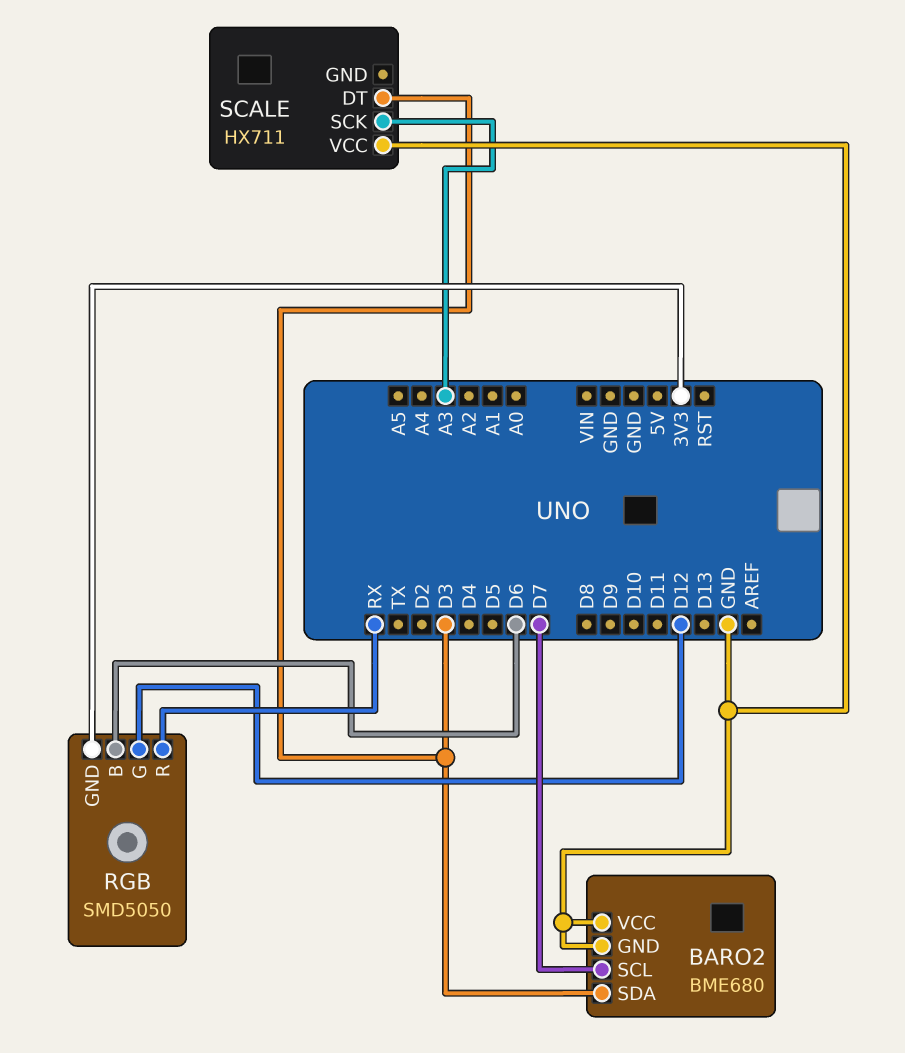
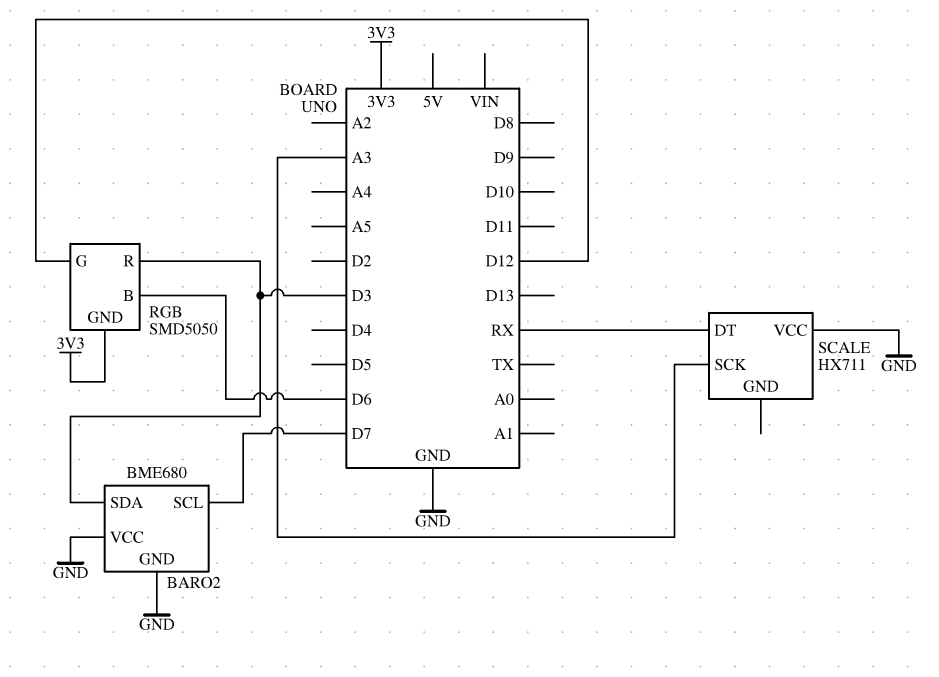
RGB pin R: RX -> D3
SCALE pin DT: D3 -> RX

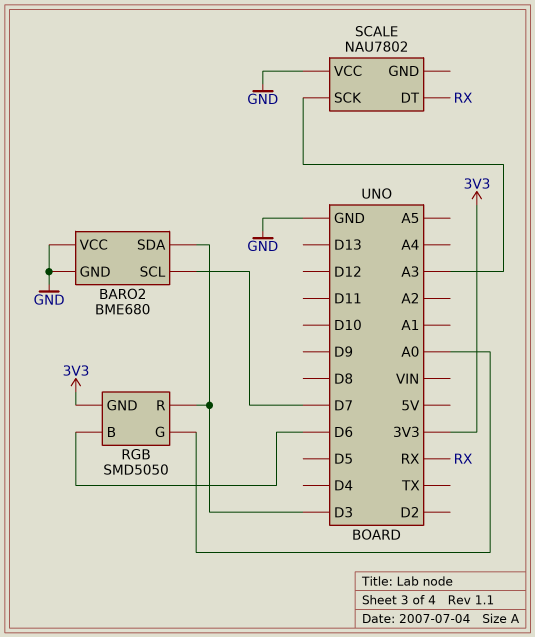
RGB pin G: D12 -> A0
SCALE: HX711 -> NAU7802

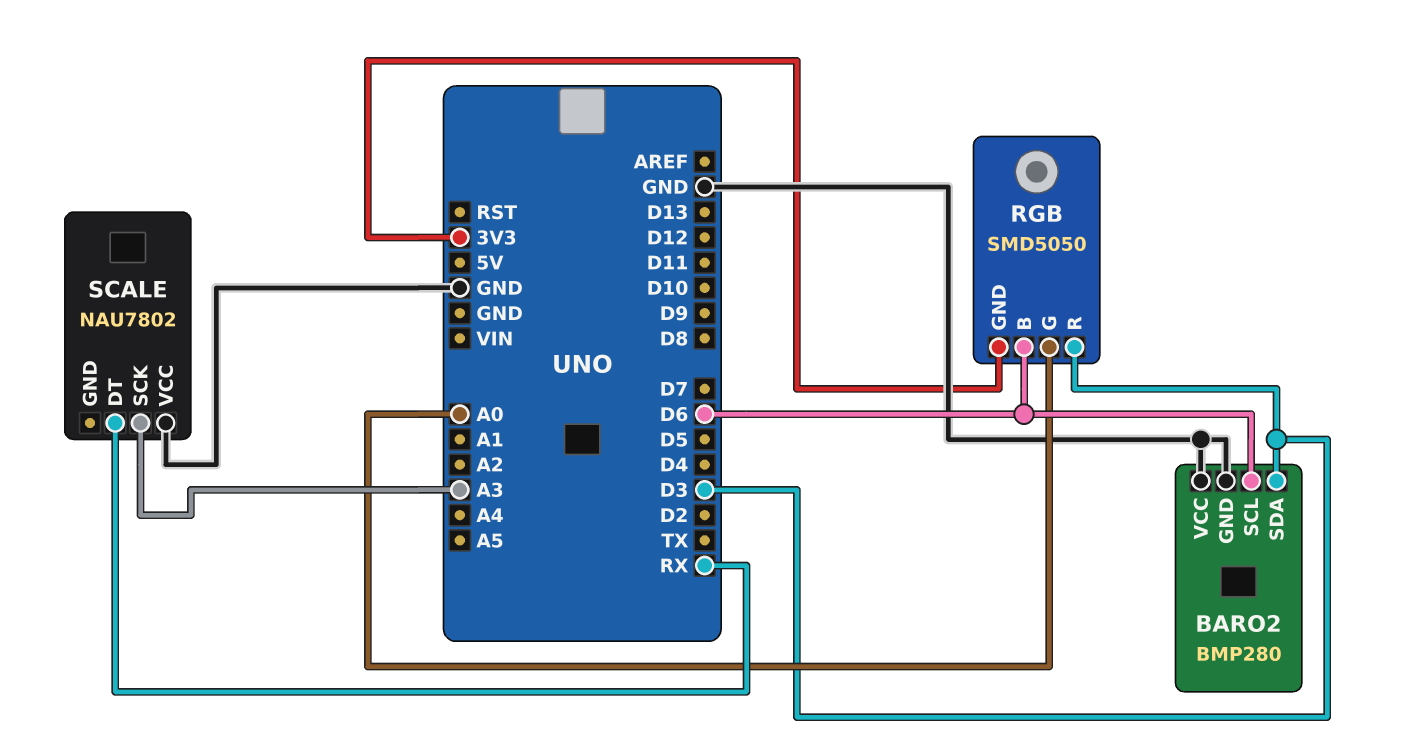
BARO2: BME680 -> BMP280
BARO2 pin SCL: D7 -> D6

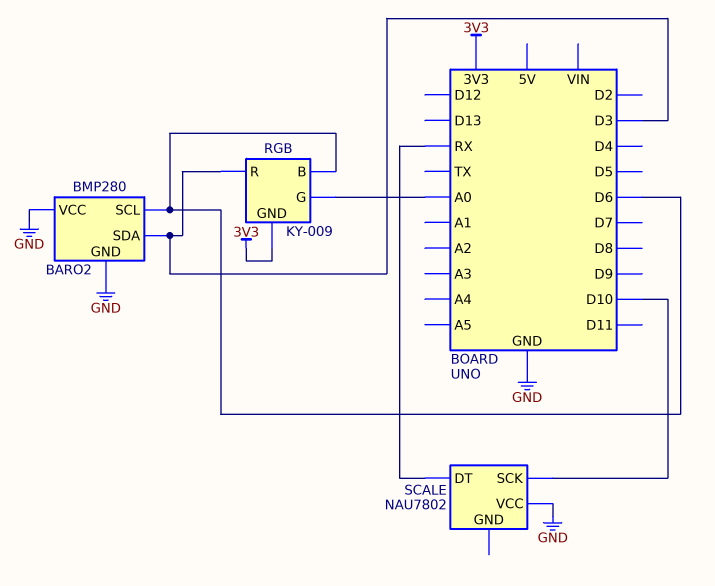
RGB: SMD5050 -> KY-009
SCALE pin SCK: A3 -> D10

